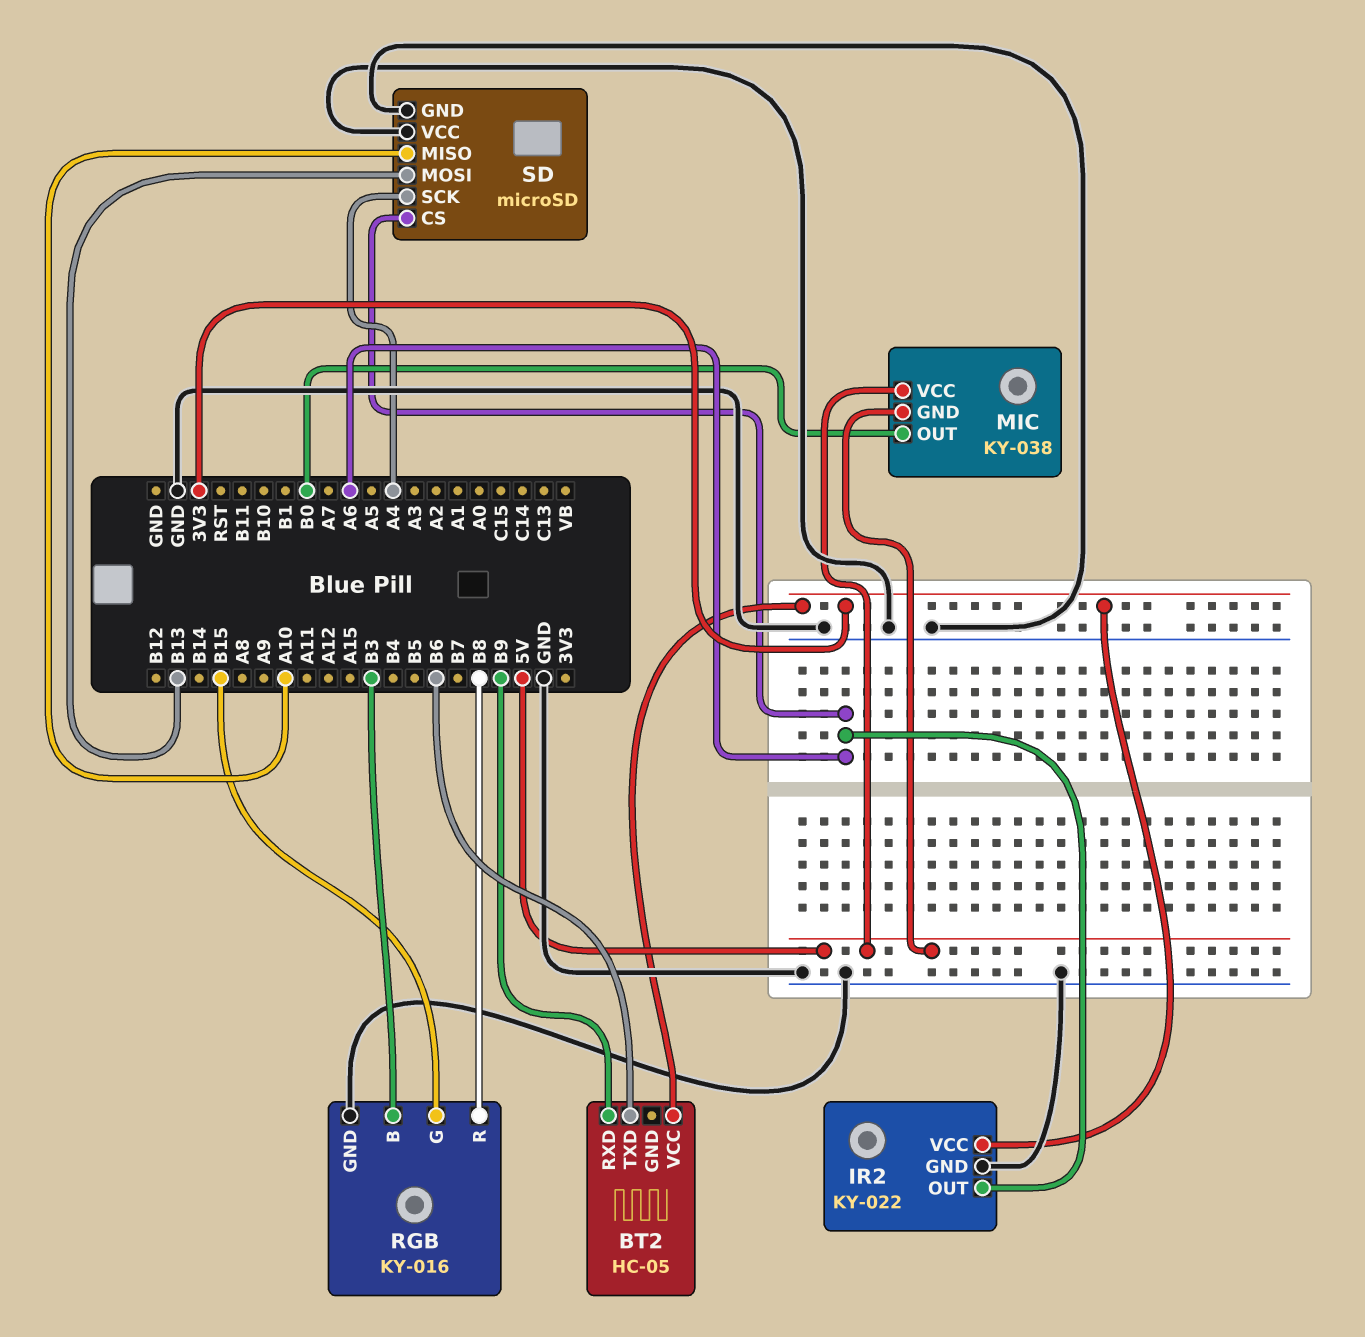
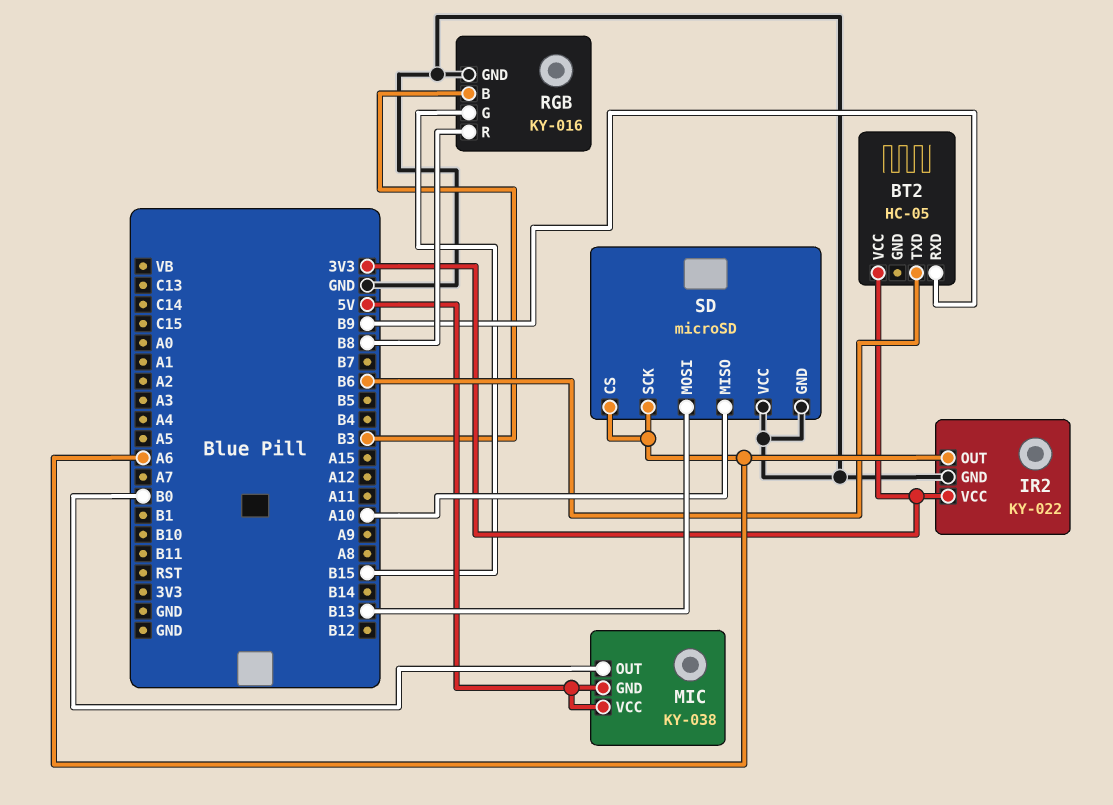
SD pin SCK: A4 -> A6

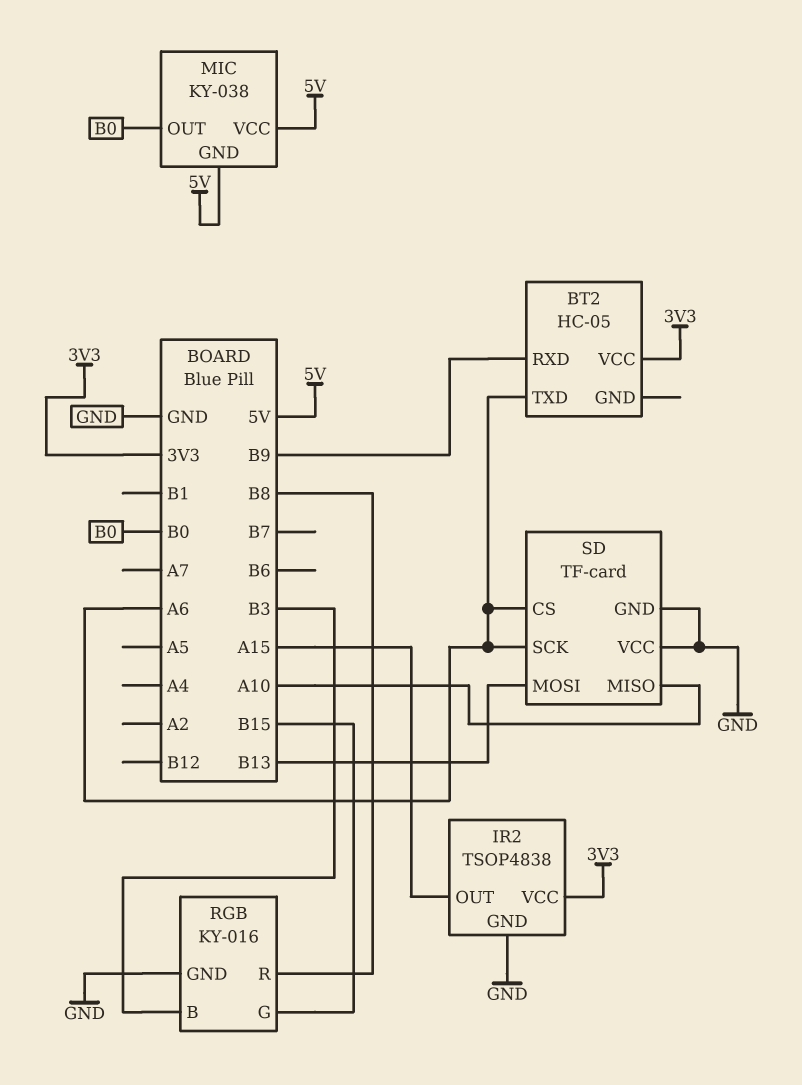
BT2 pin TXD: B6 -> A6
IR2: KY-022 -> TSOP4838
IR2 pin OUT: A6 -> A15
SD: microSD -> TF-card

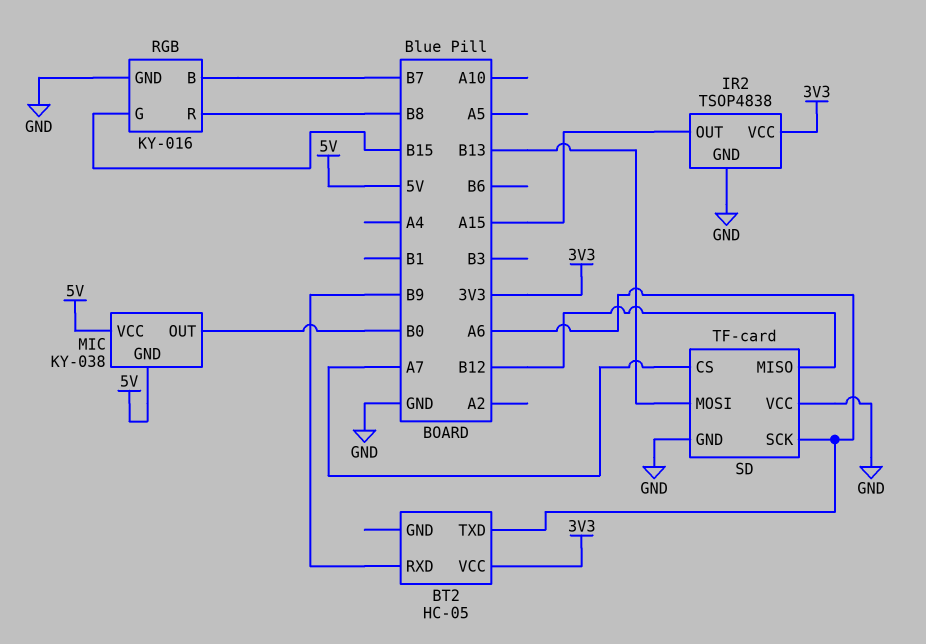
RGB pin B: B3 -> B7
SD pin CS: A6 -> A7
SD pin MISO: A10 -> B12

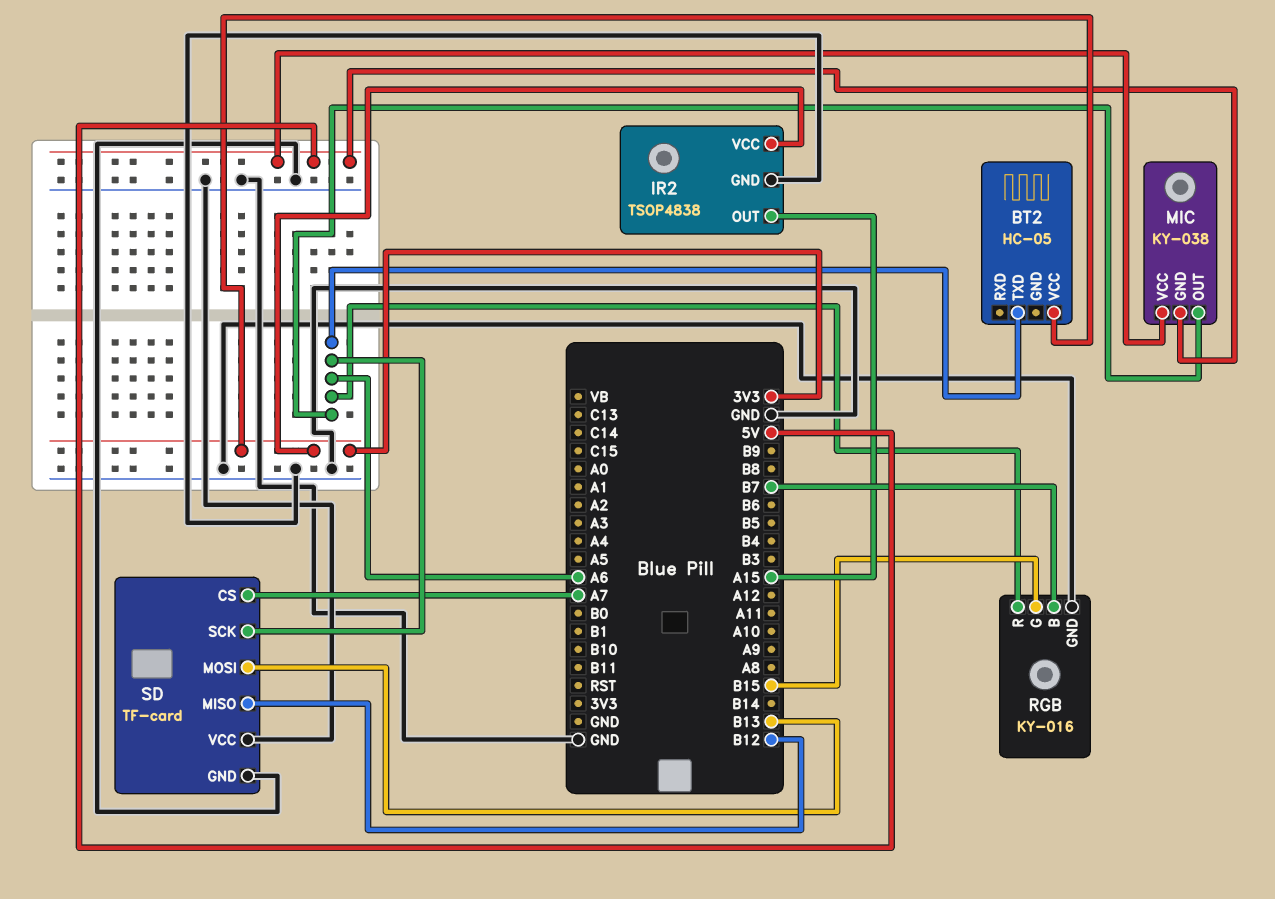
BT2 pin RXD: B9 -> none
MIC pin OUT: B0 -> A6
RGB pin R: B8 -> A6

